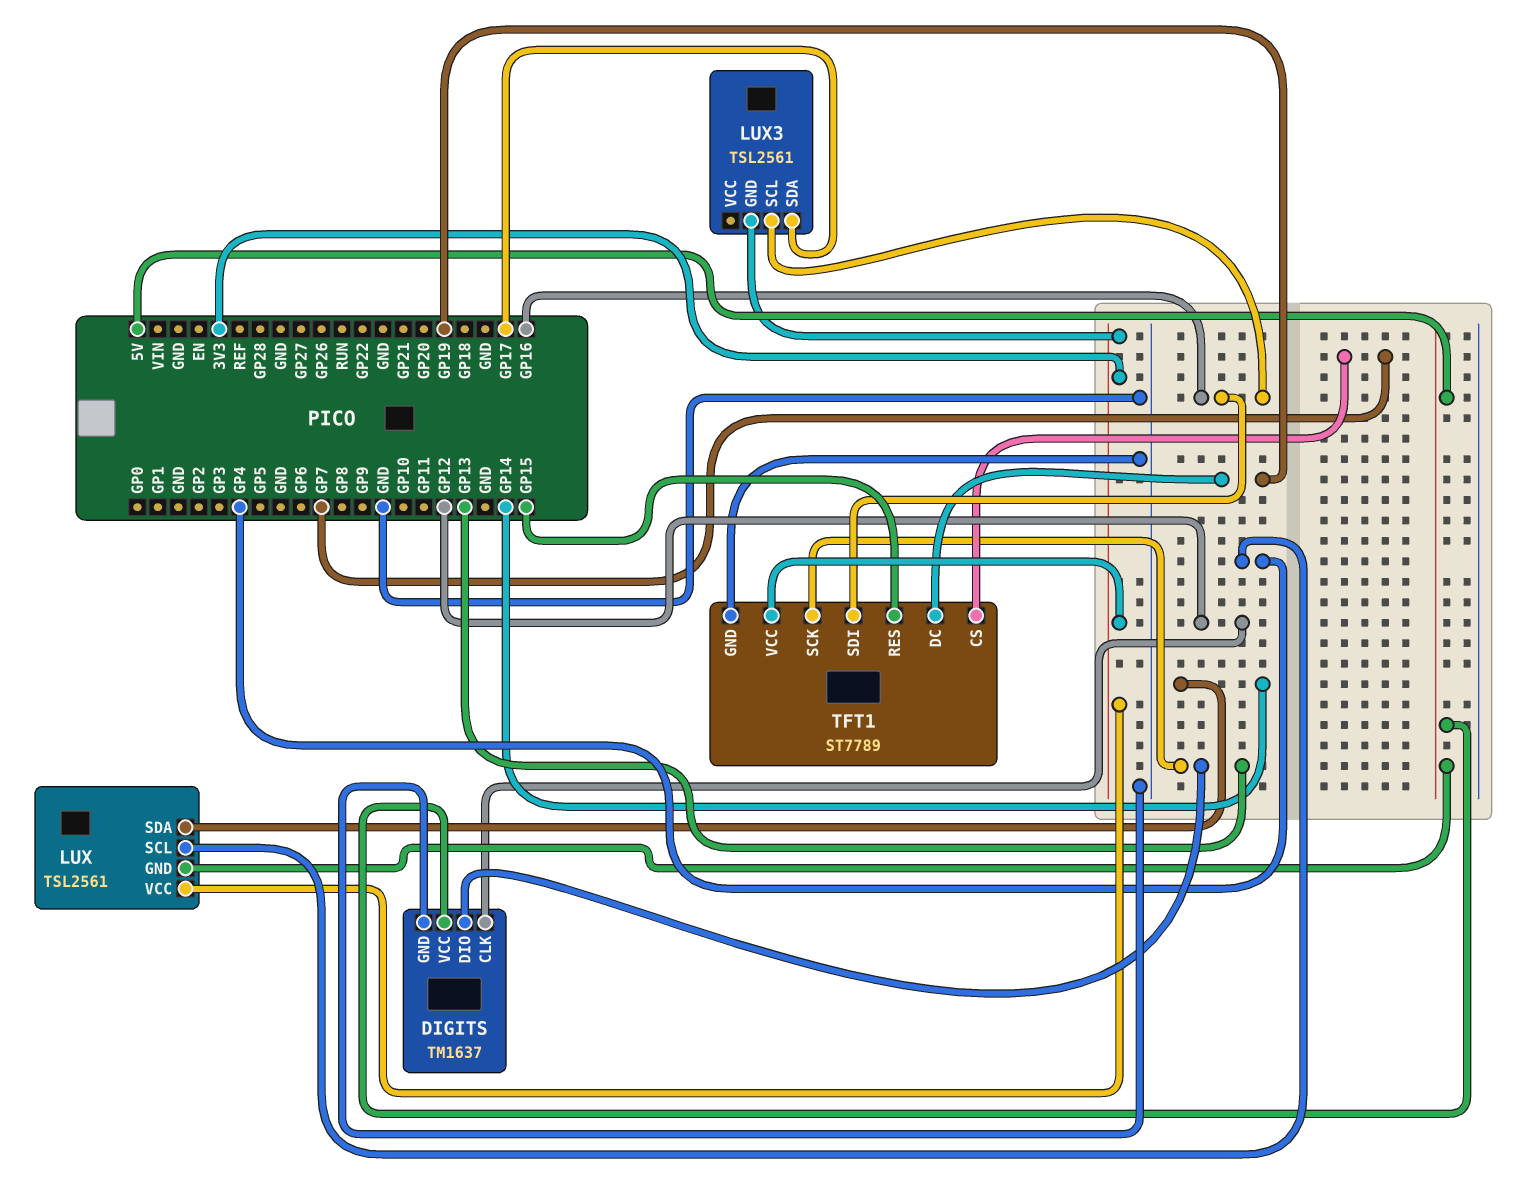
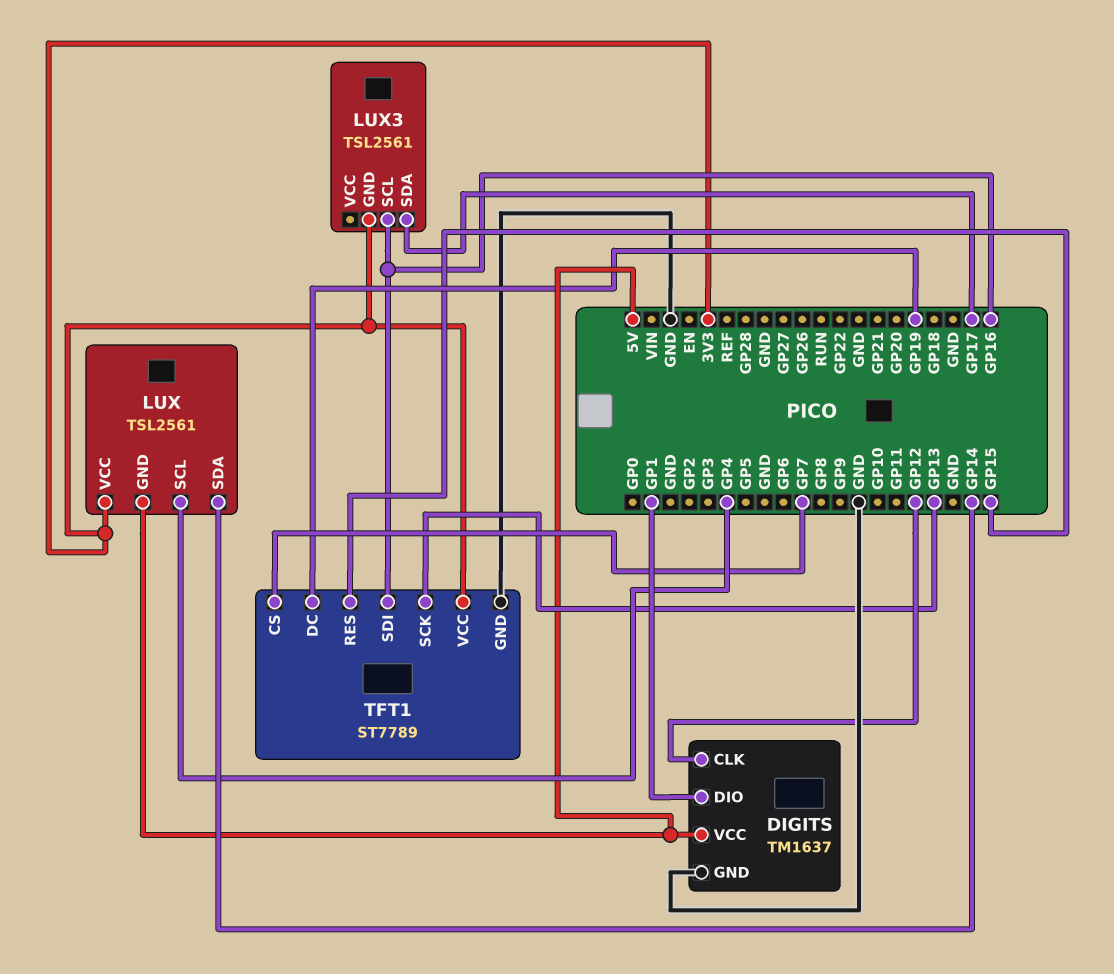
DIGITS pin DIO: GP13 -> GP1

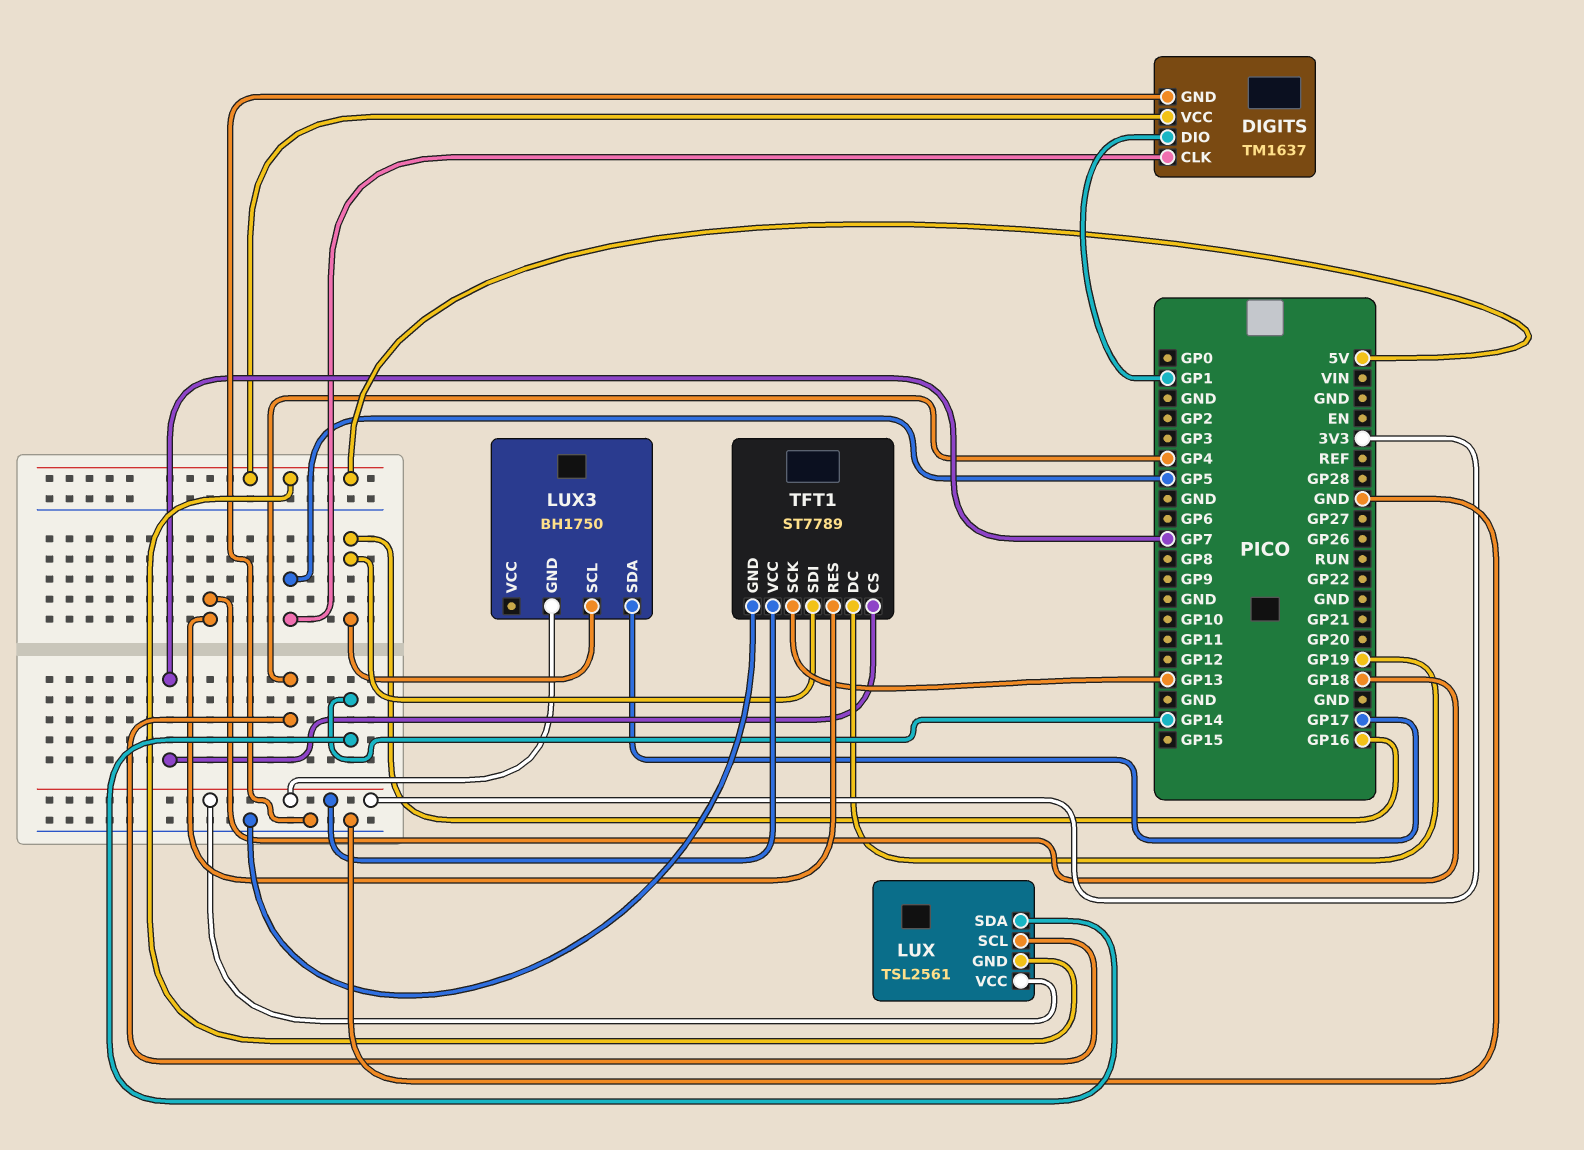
DIGITS pin CLK: GP12 -> GP5
LUX3: TSL2561 -> BH1750
TFT1 pin RES: GP15 -> GP18

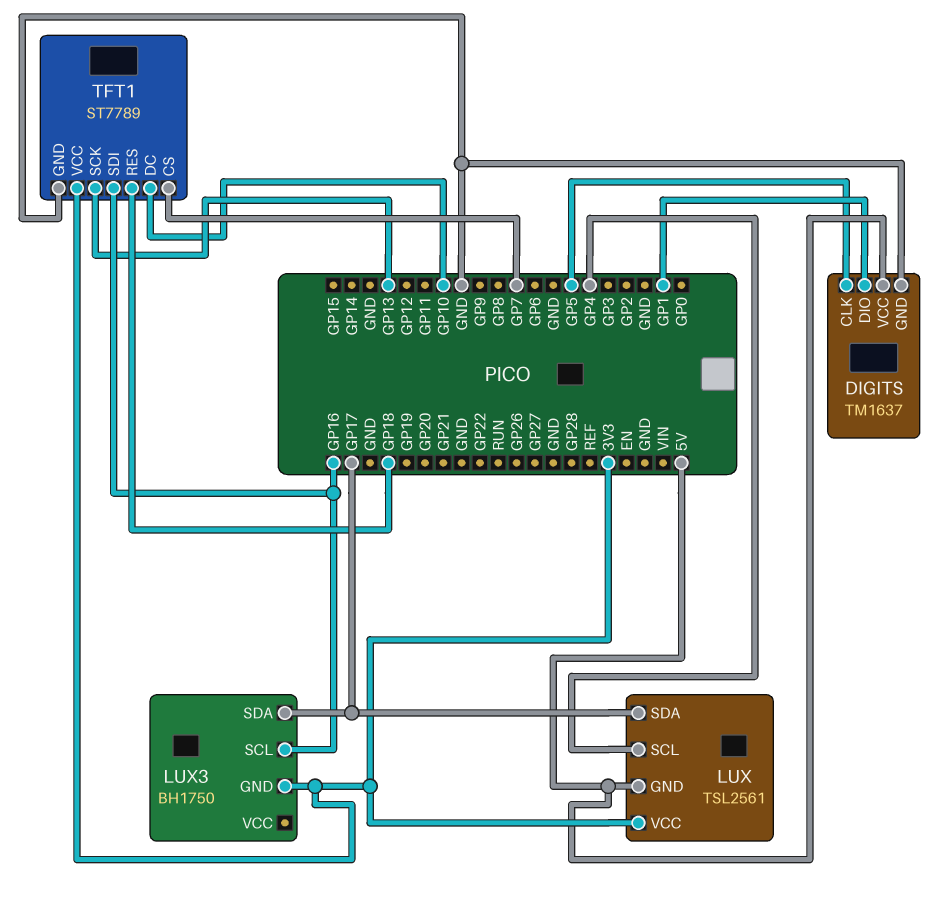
LUX pin SDA: GP14 -> GP17
TFT1 pin DC: GP19 -> GP10

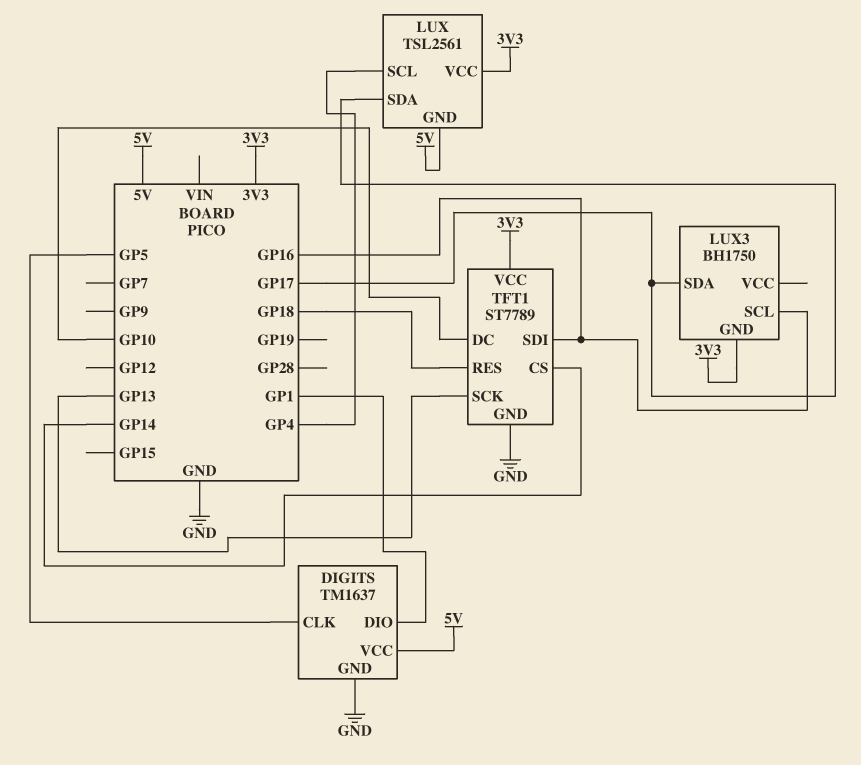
TFT1 pin CS: GP7 -> GP14

